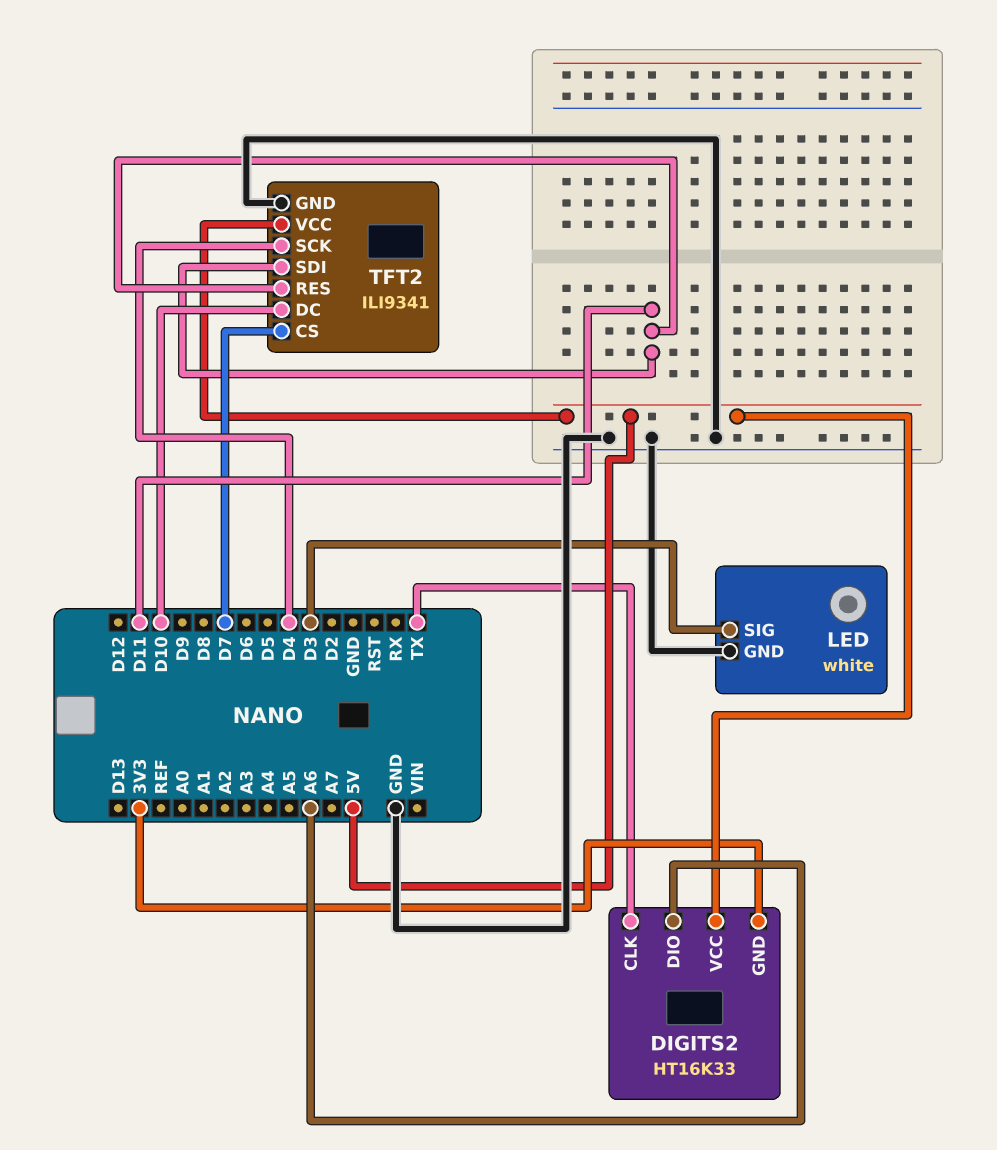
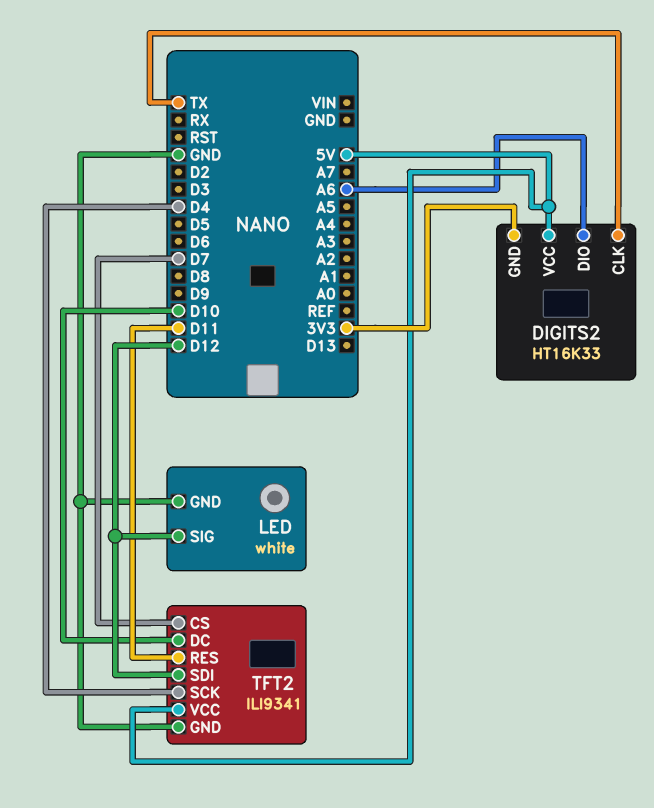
LED pin SIG: D3 -> D12
TFT2 pin SDI: D11 -> D12

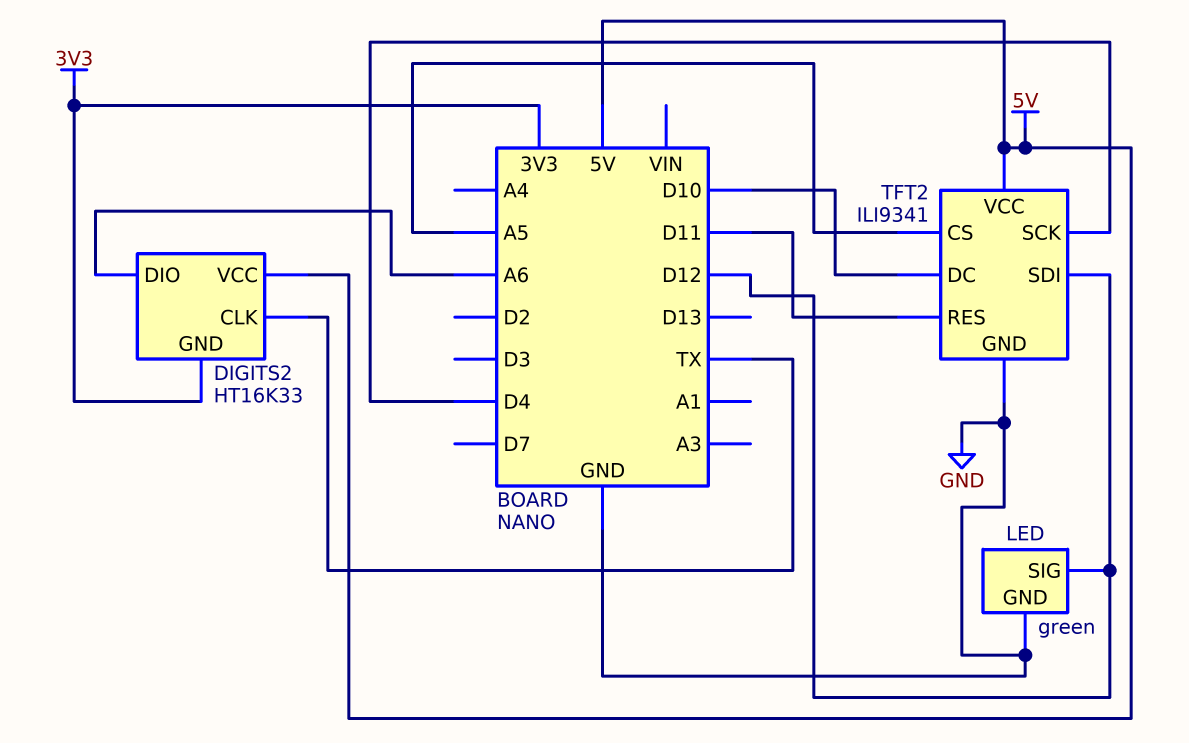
LED: white -> green
TFT2 pin CS: D7 -> A5

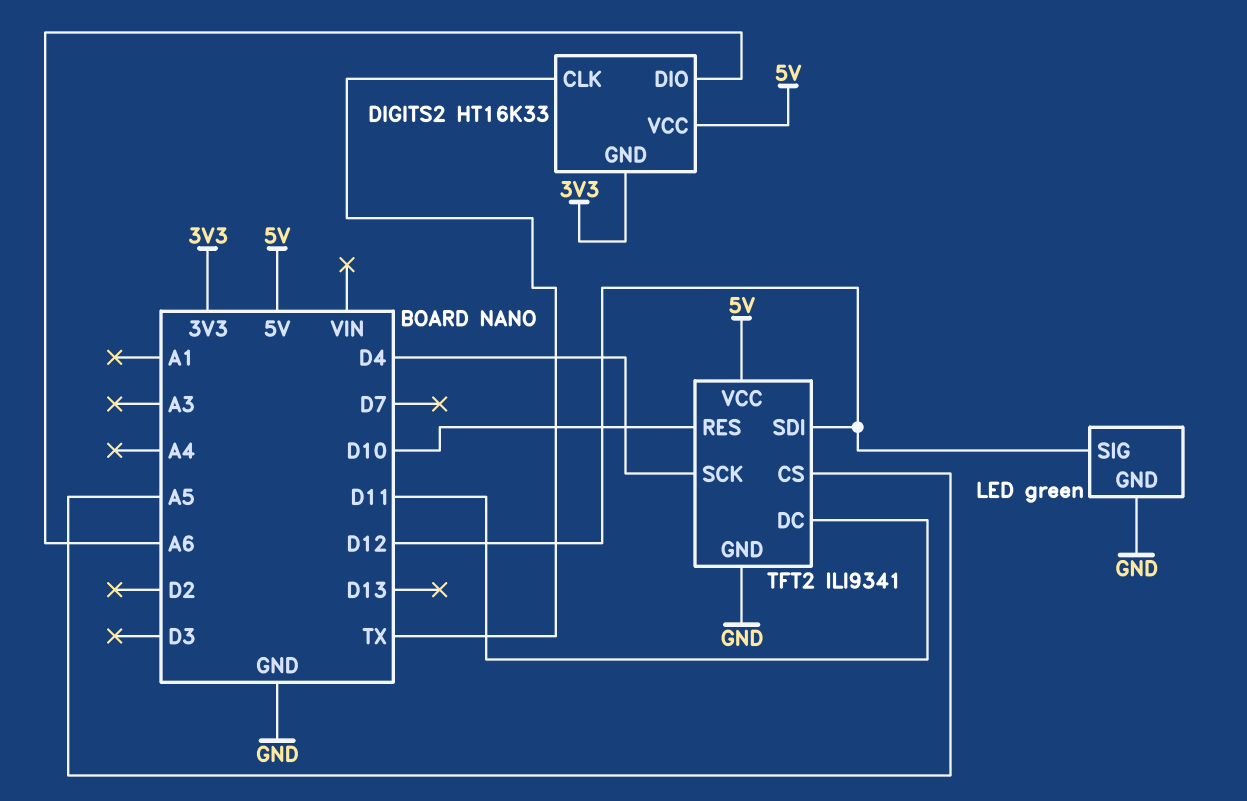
TFT2 pin DC: D10 -> D11
TFT2 pin RES: D11 -> D10

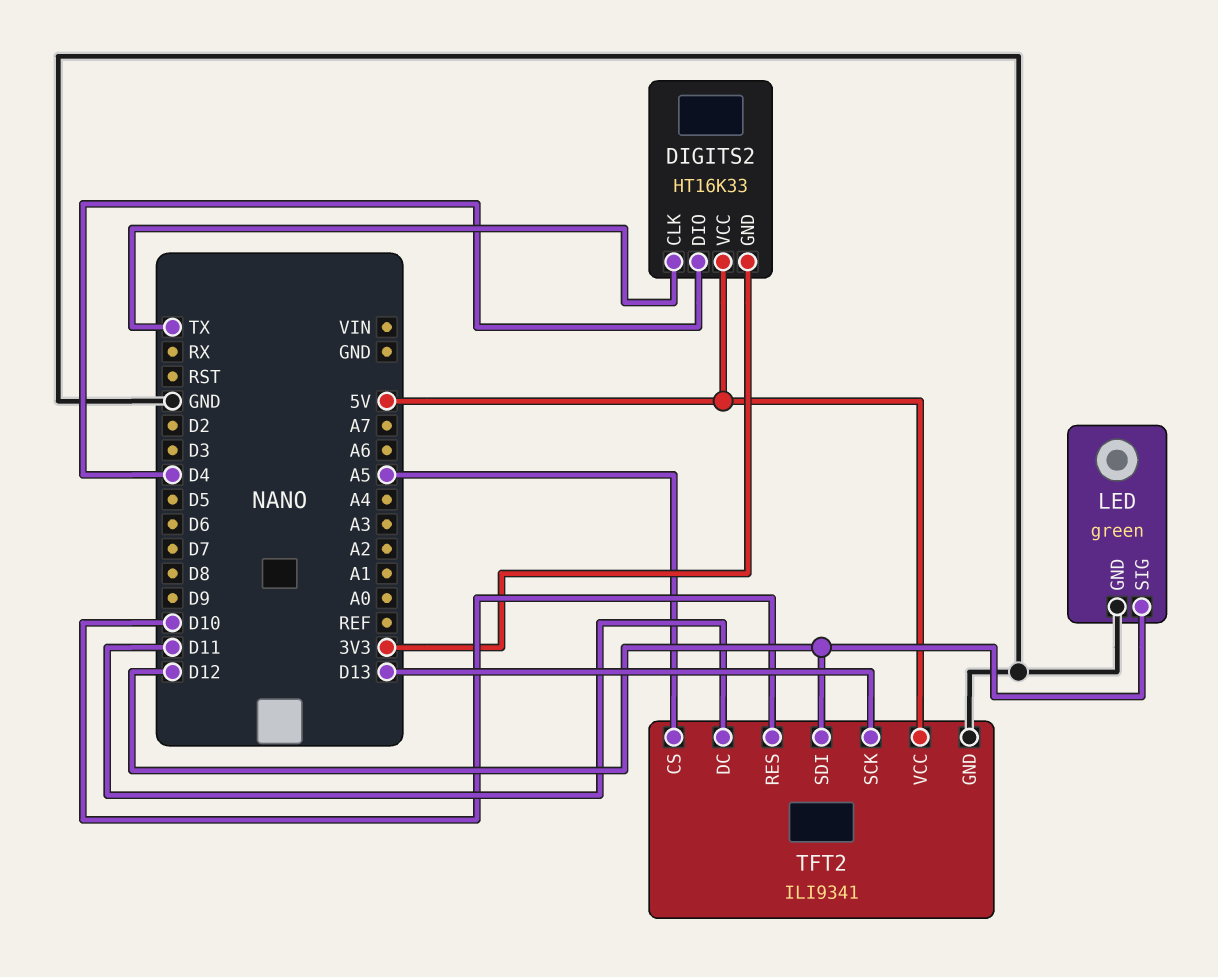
DIGITS2 pin DIO: A6 -> D4
TFT2 pin SCK: D4 -> D13

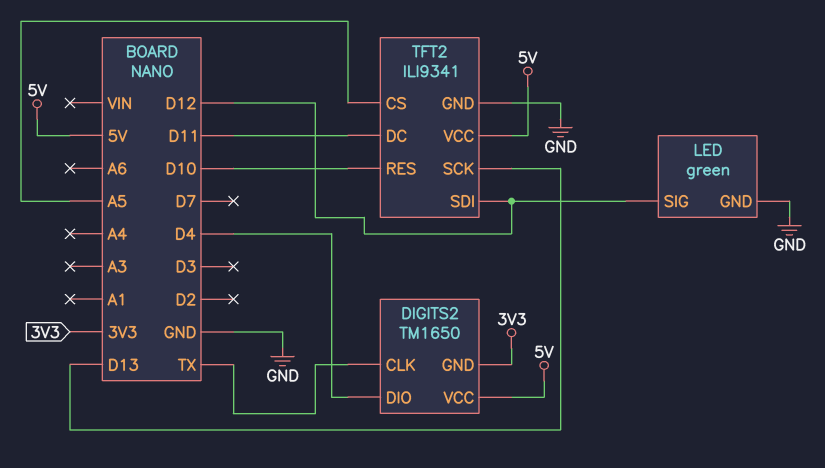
DIGITS2: HT16K33 -> TM1650

